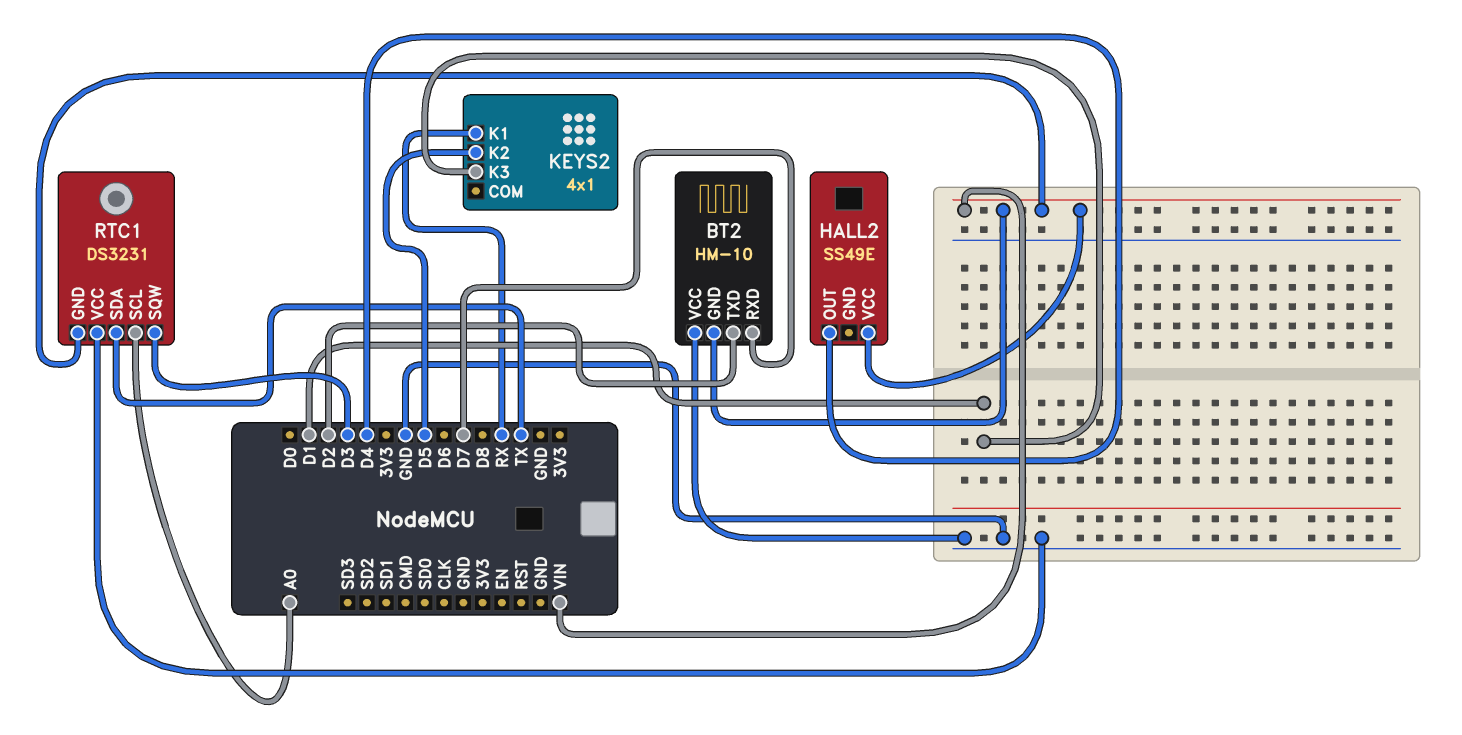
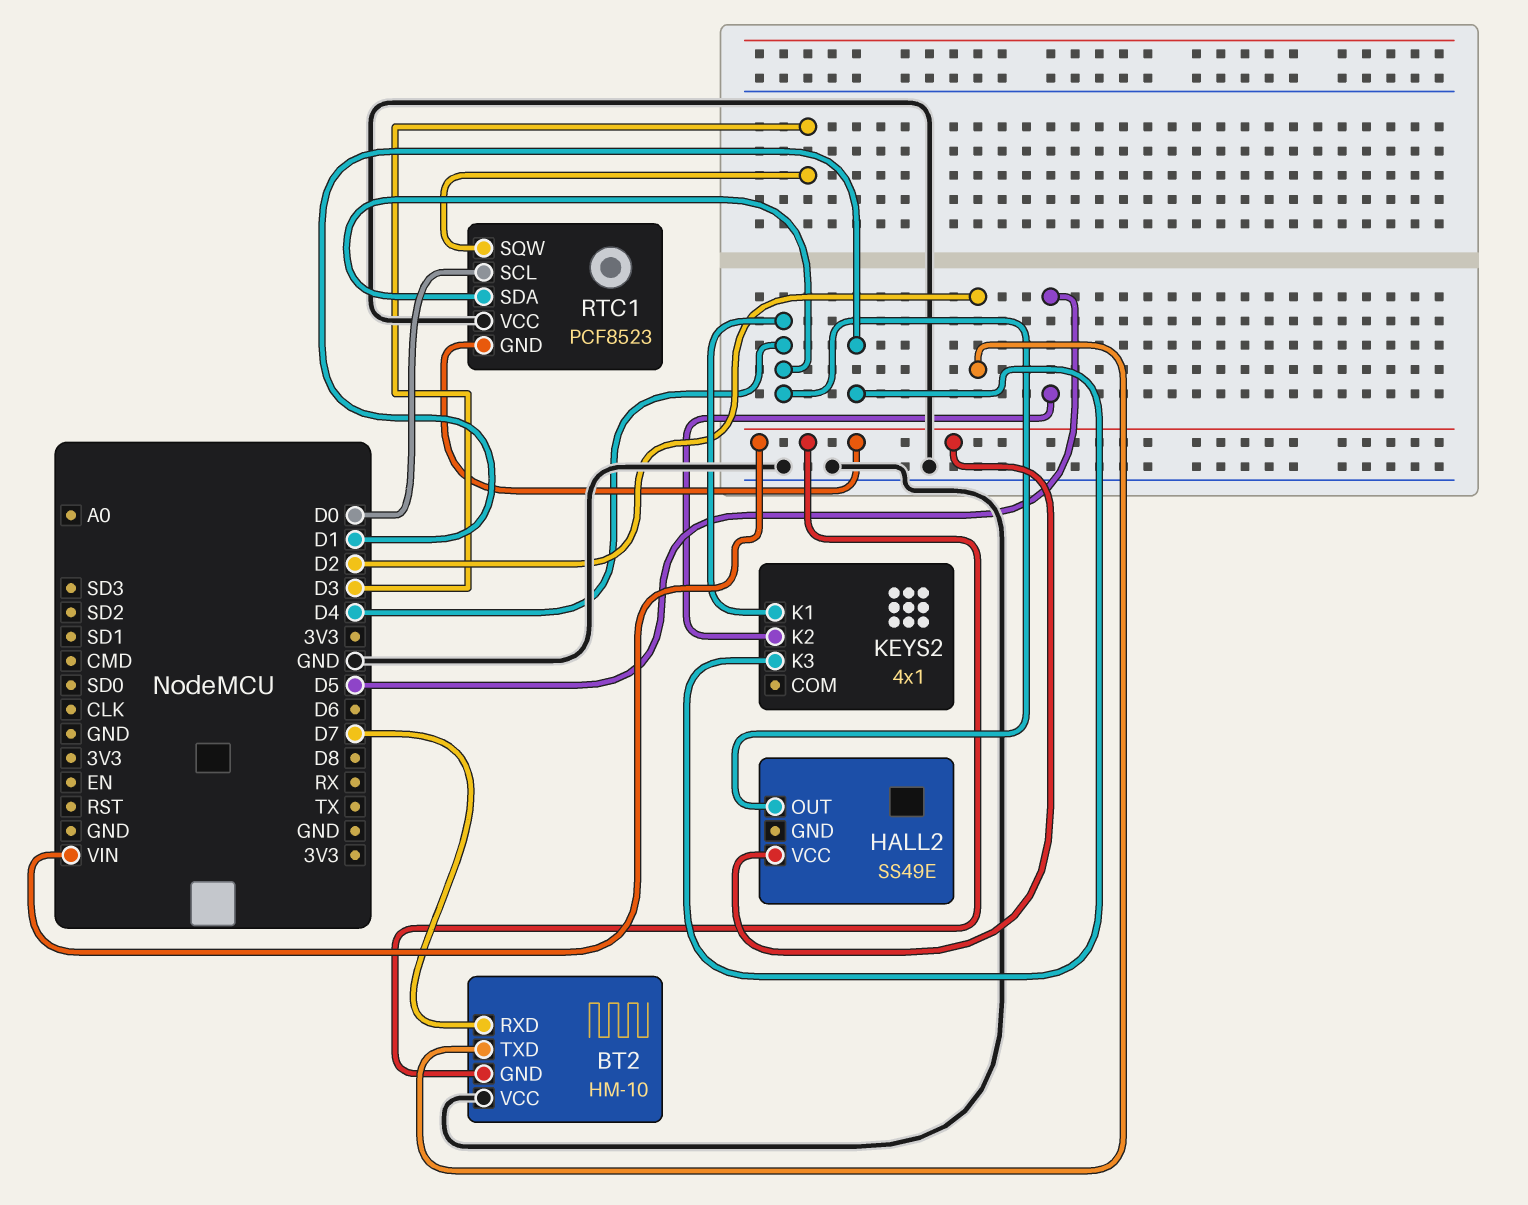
KEYS2 pin K1: RX -> D4
RTC1: DS3231 -> PCF8523
RTC1 pin SCL: A0 -> D0
RTC1 pin SDA: TX -> D4

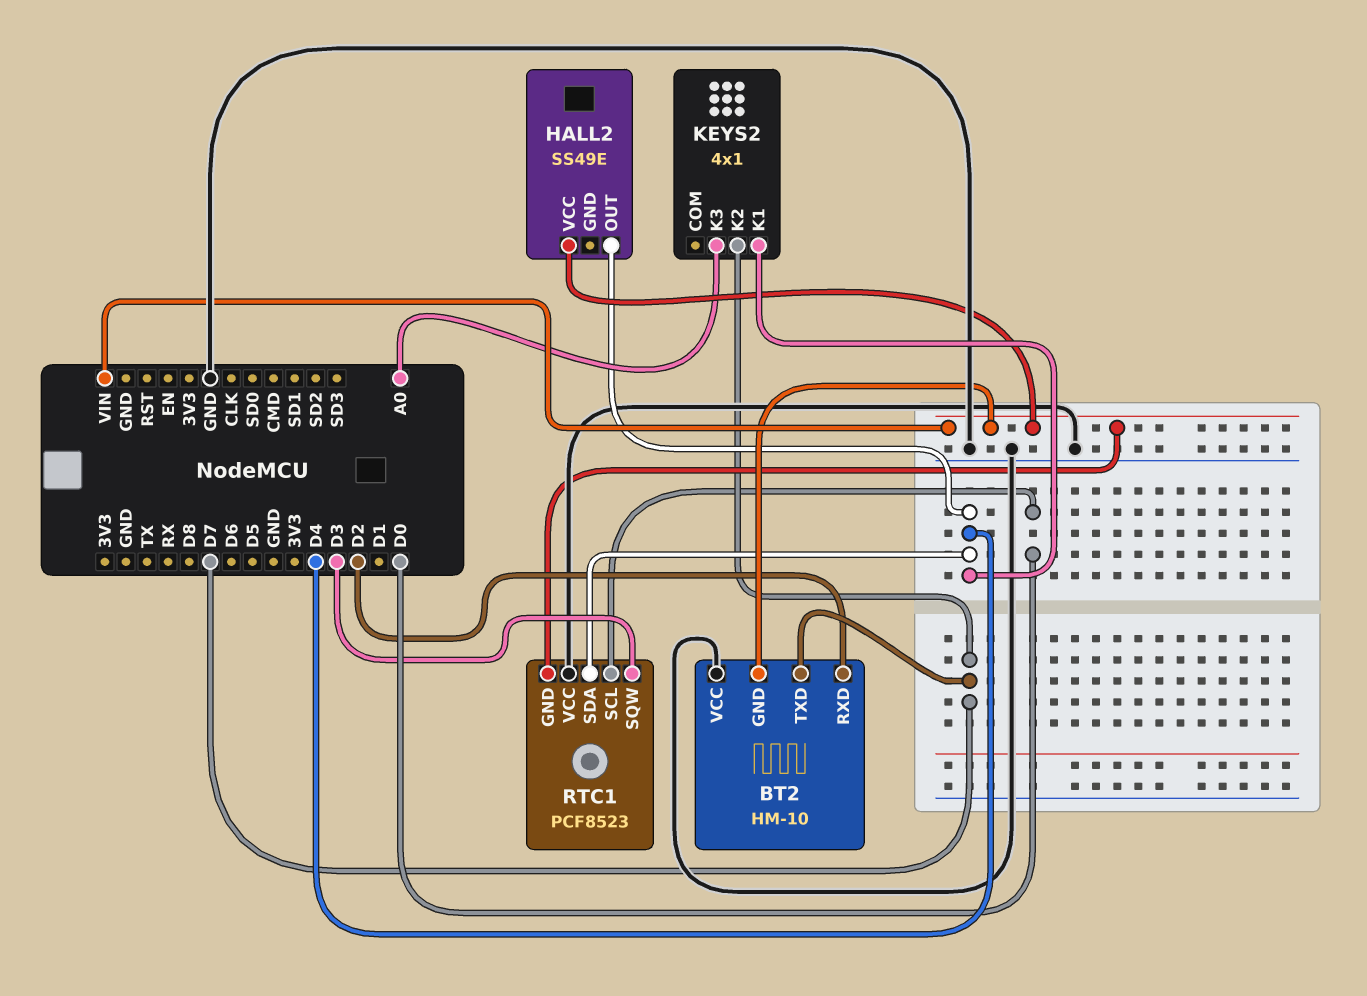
BT2 pin RXD: D7 -> D2
BT2 pin TXD: D2 -> D7
KEYS2 pin K2: D5 -> D7
KEYS2 pin K3: D1 -> A0

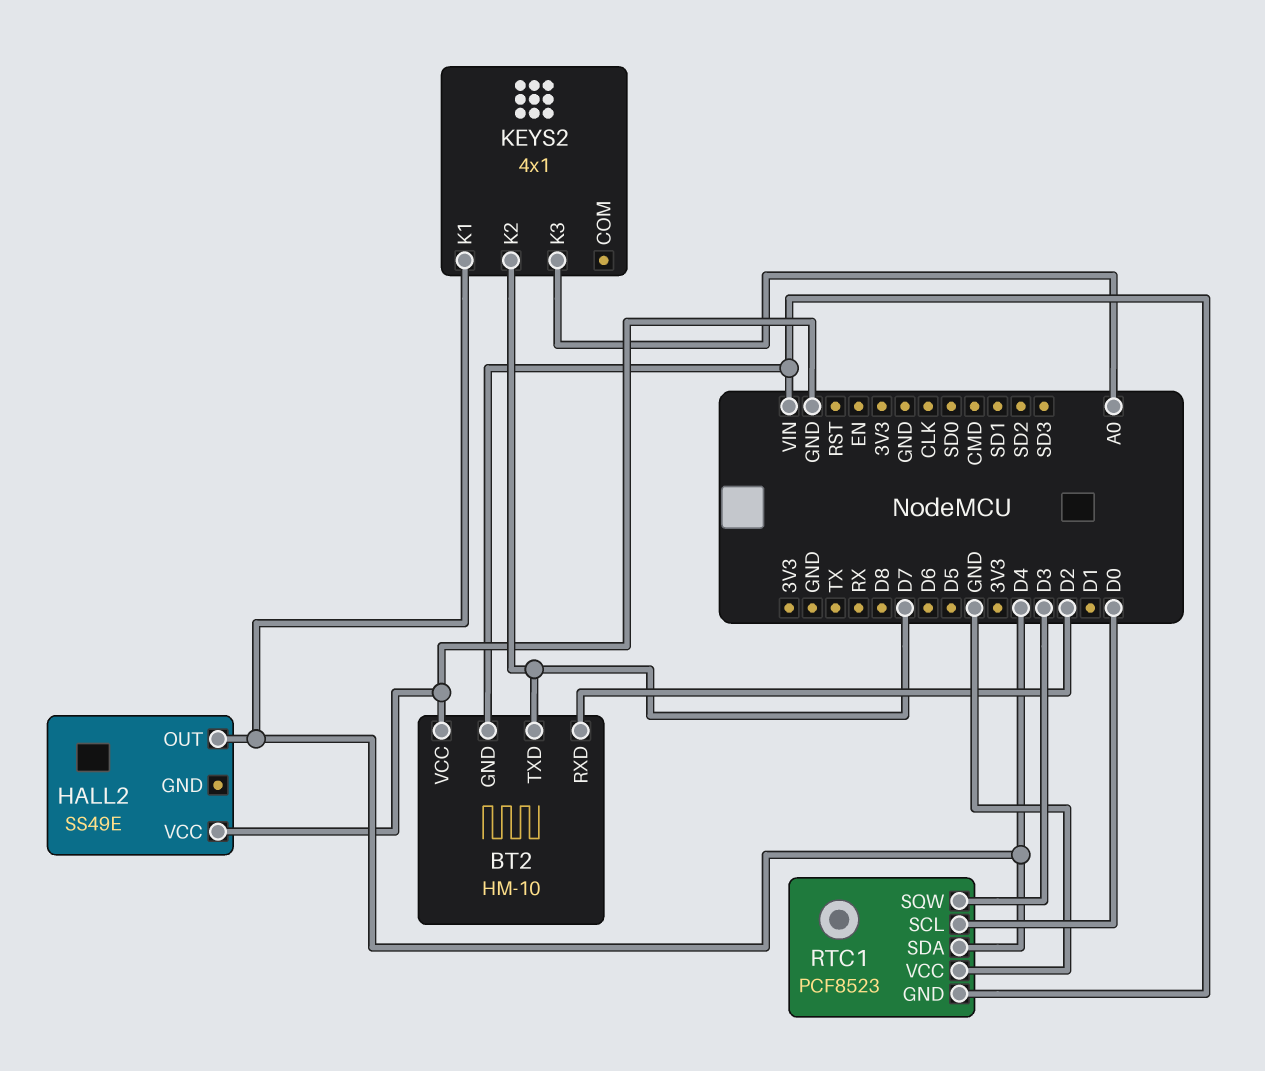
HALL2 pin VCC: VIN -> GND

